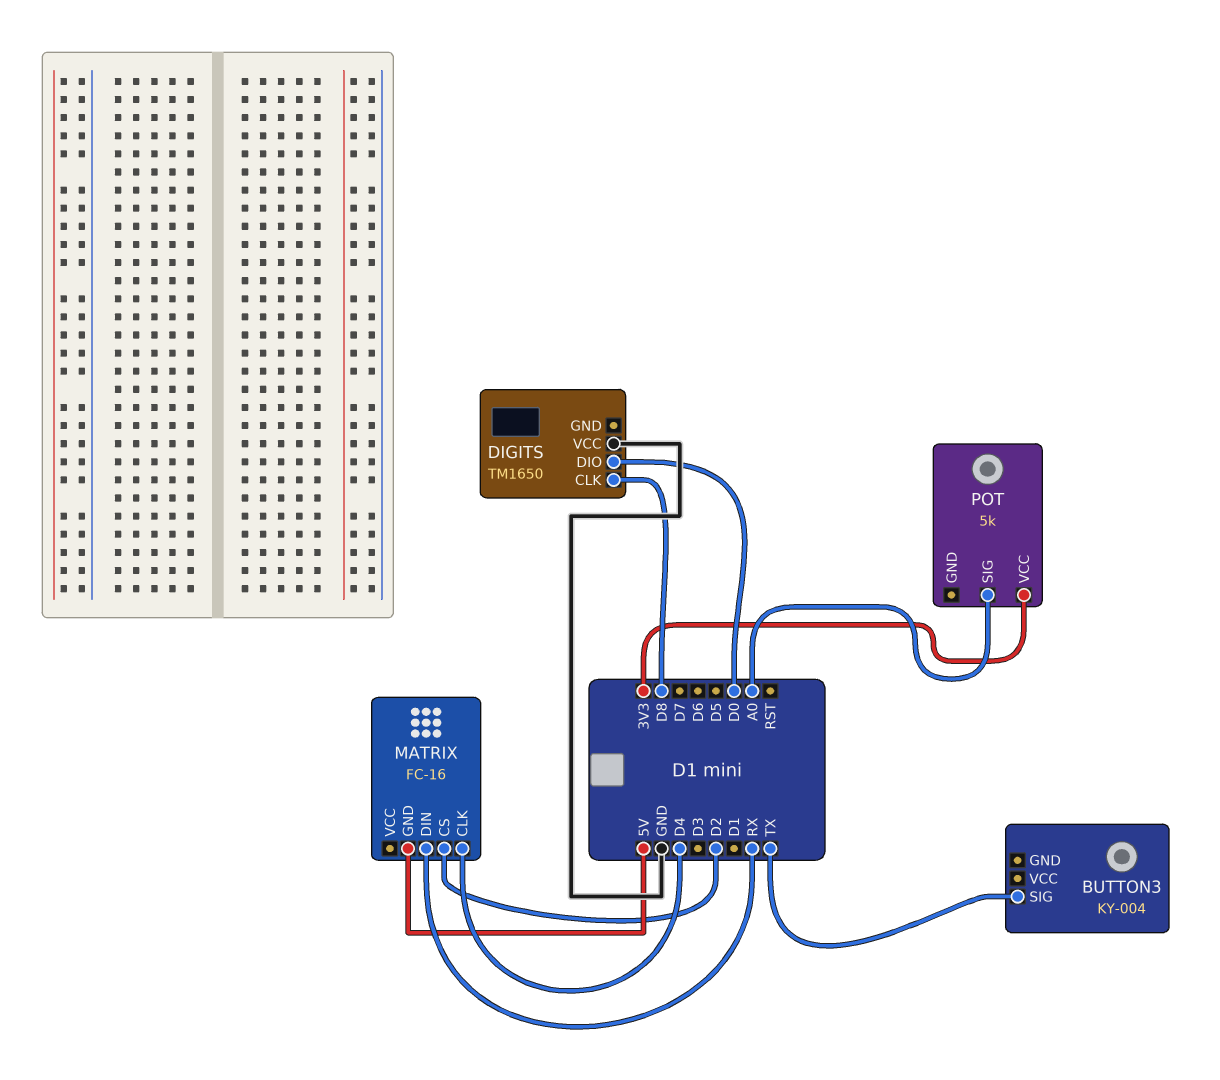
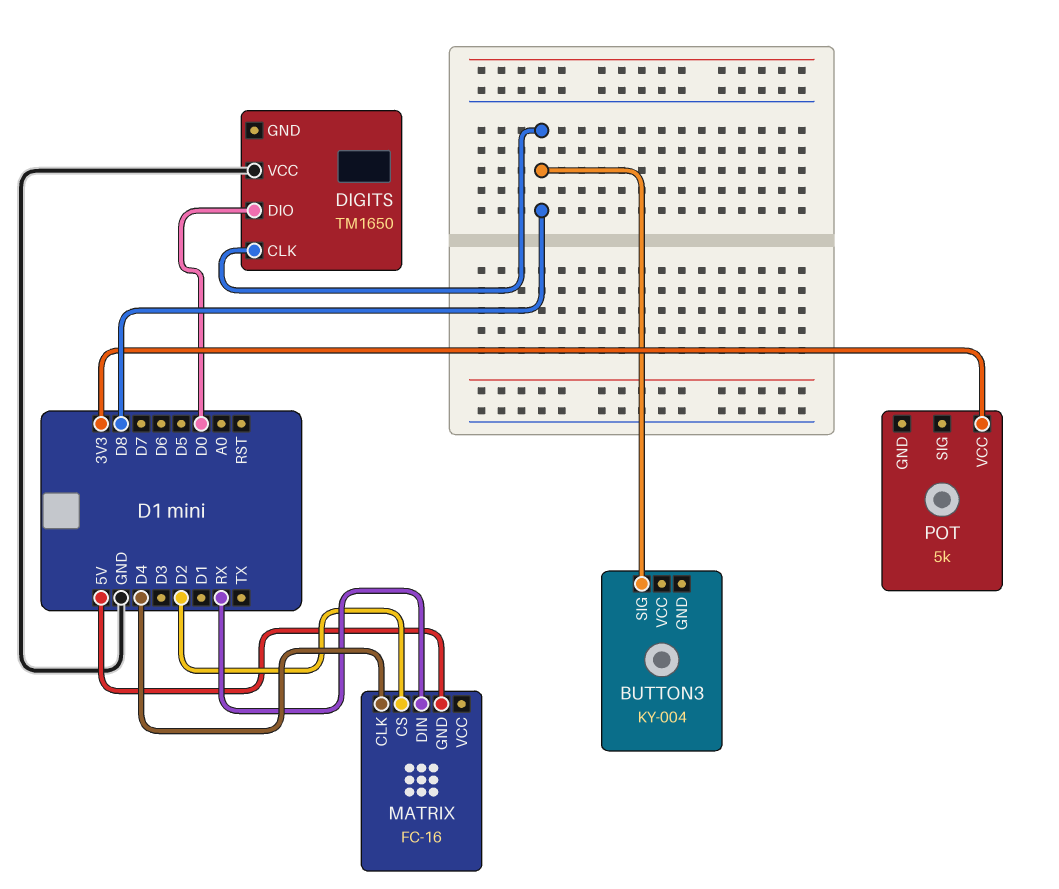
BUTTON3 pin SIG: TX -> D8
POT pin SIG: A0 -> none

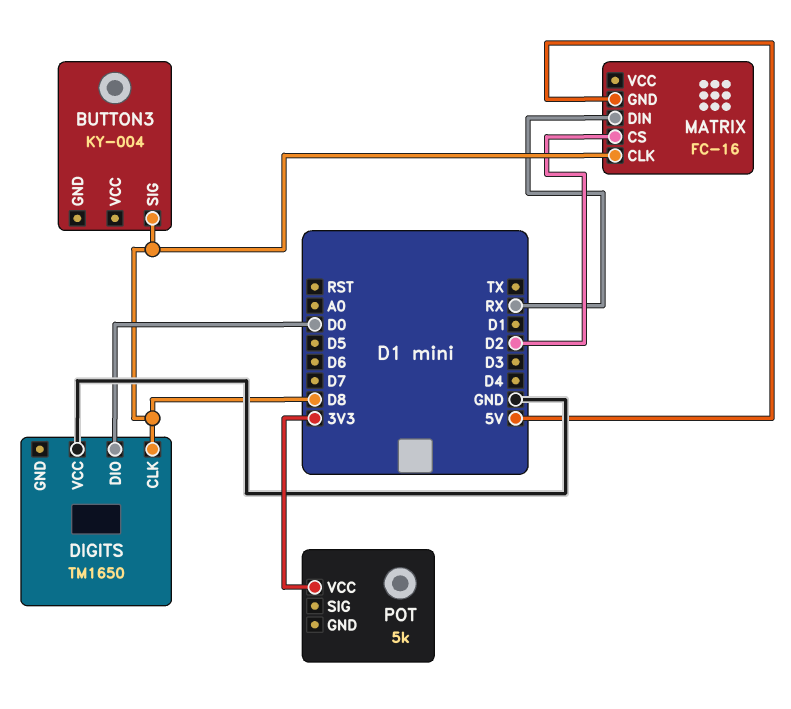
MATRIX pin CLK: D4 -> D8

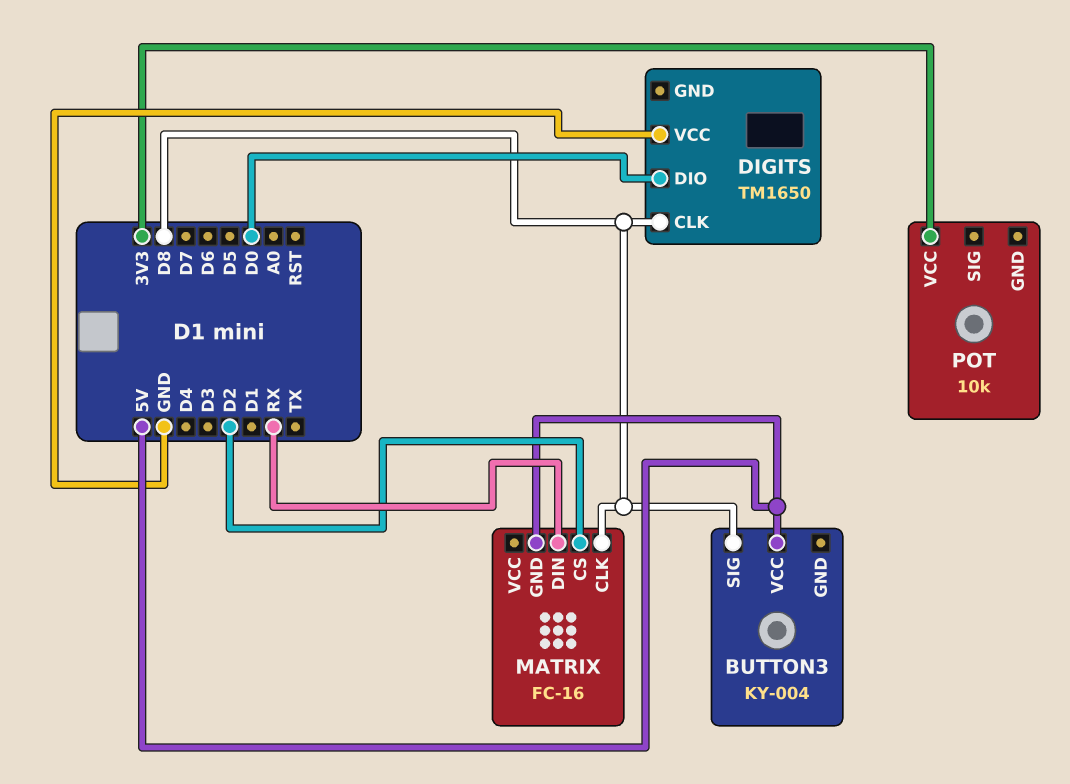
BUTTON3 pin VCC: none -> 5V
POT: 5k -> 10k

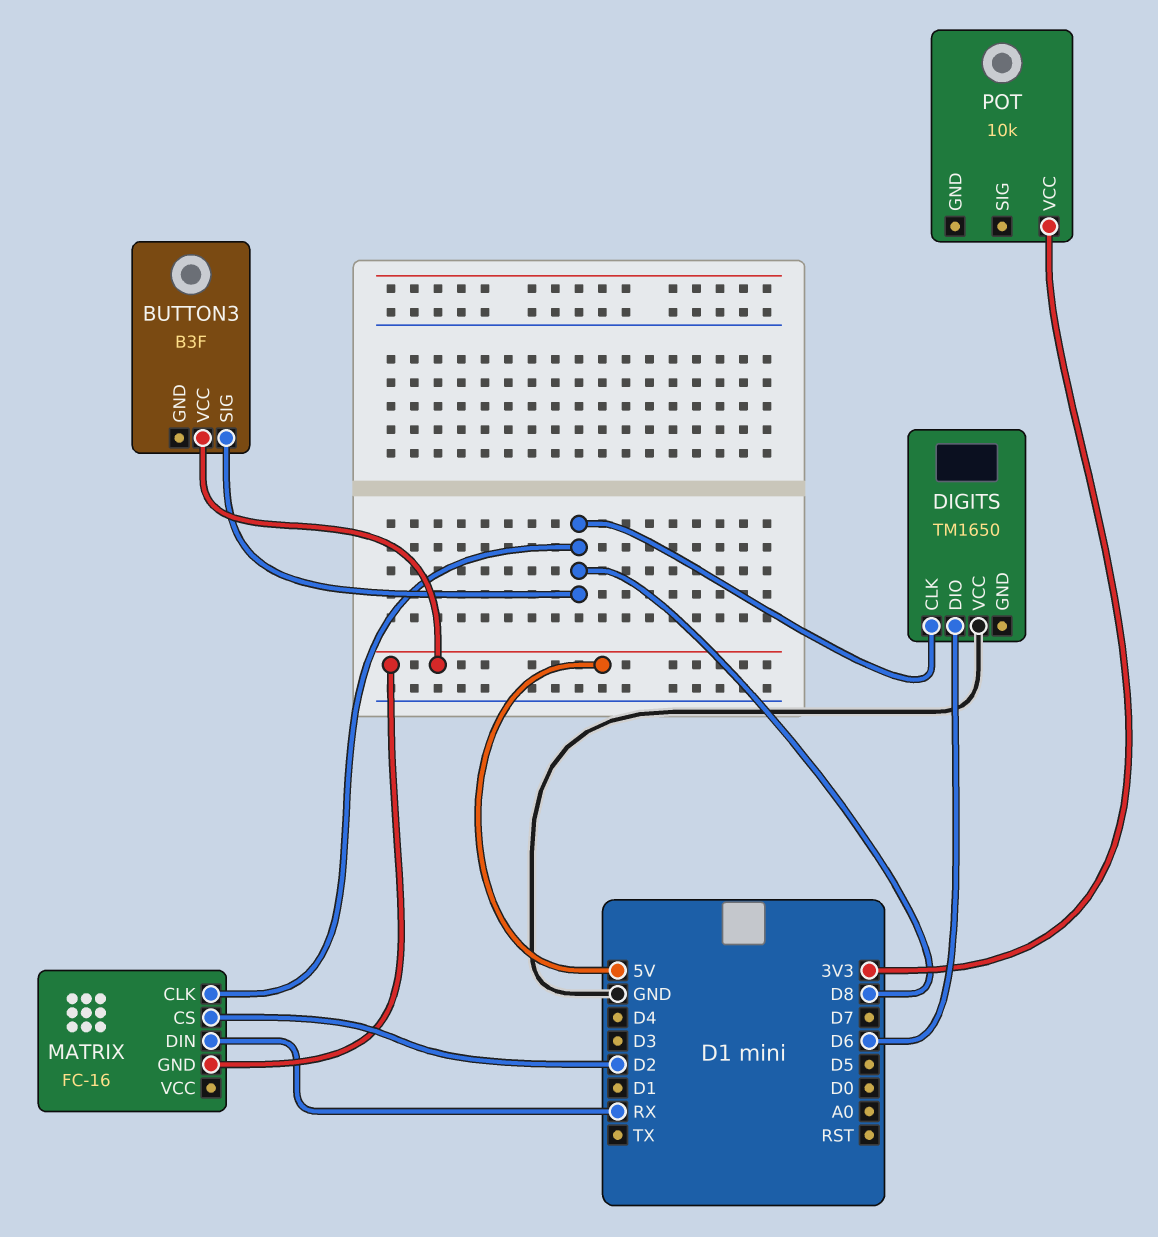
BUTTON3: KY-004 -> B3F
DIGITS pin DIO: D0 -> D6

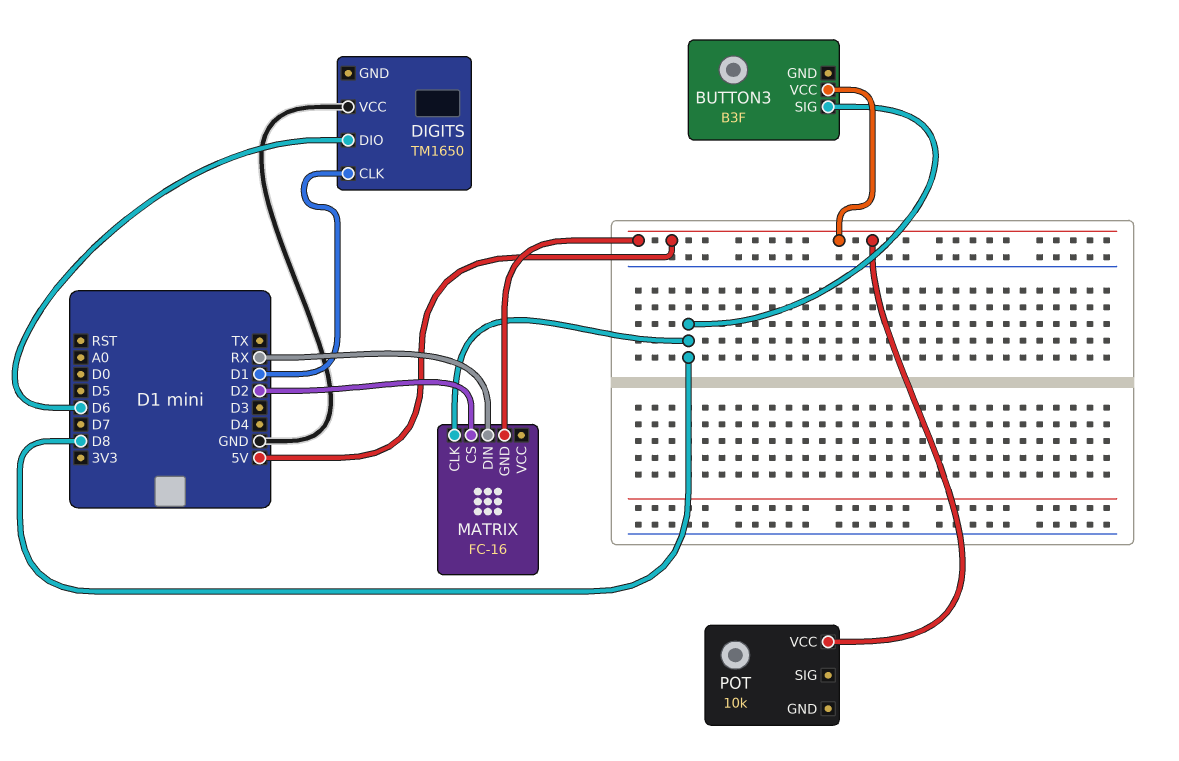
DIGITS pin CLK: D8 -> D1
POT pin VCC: 3V3 -> 5V

